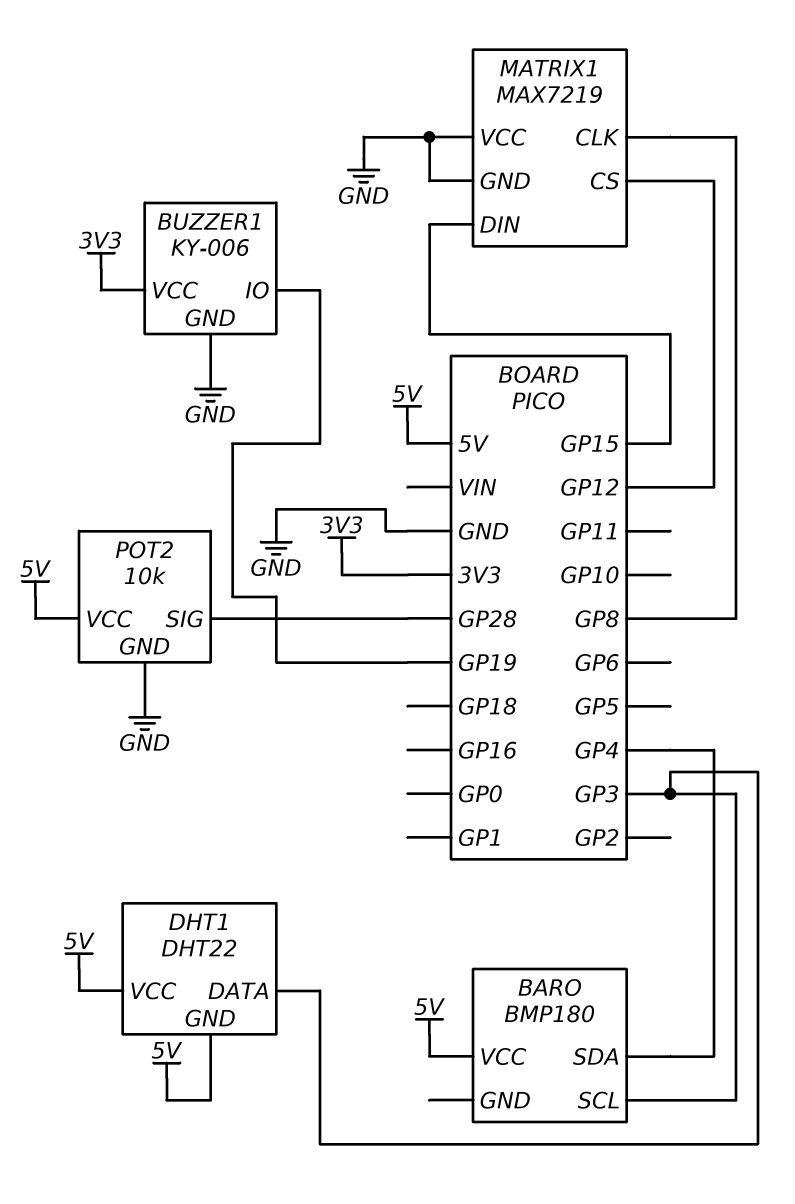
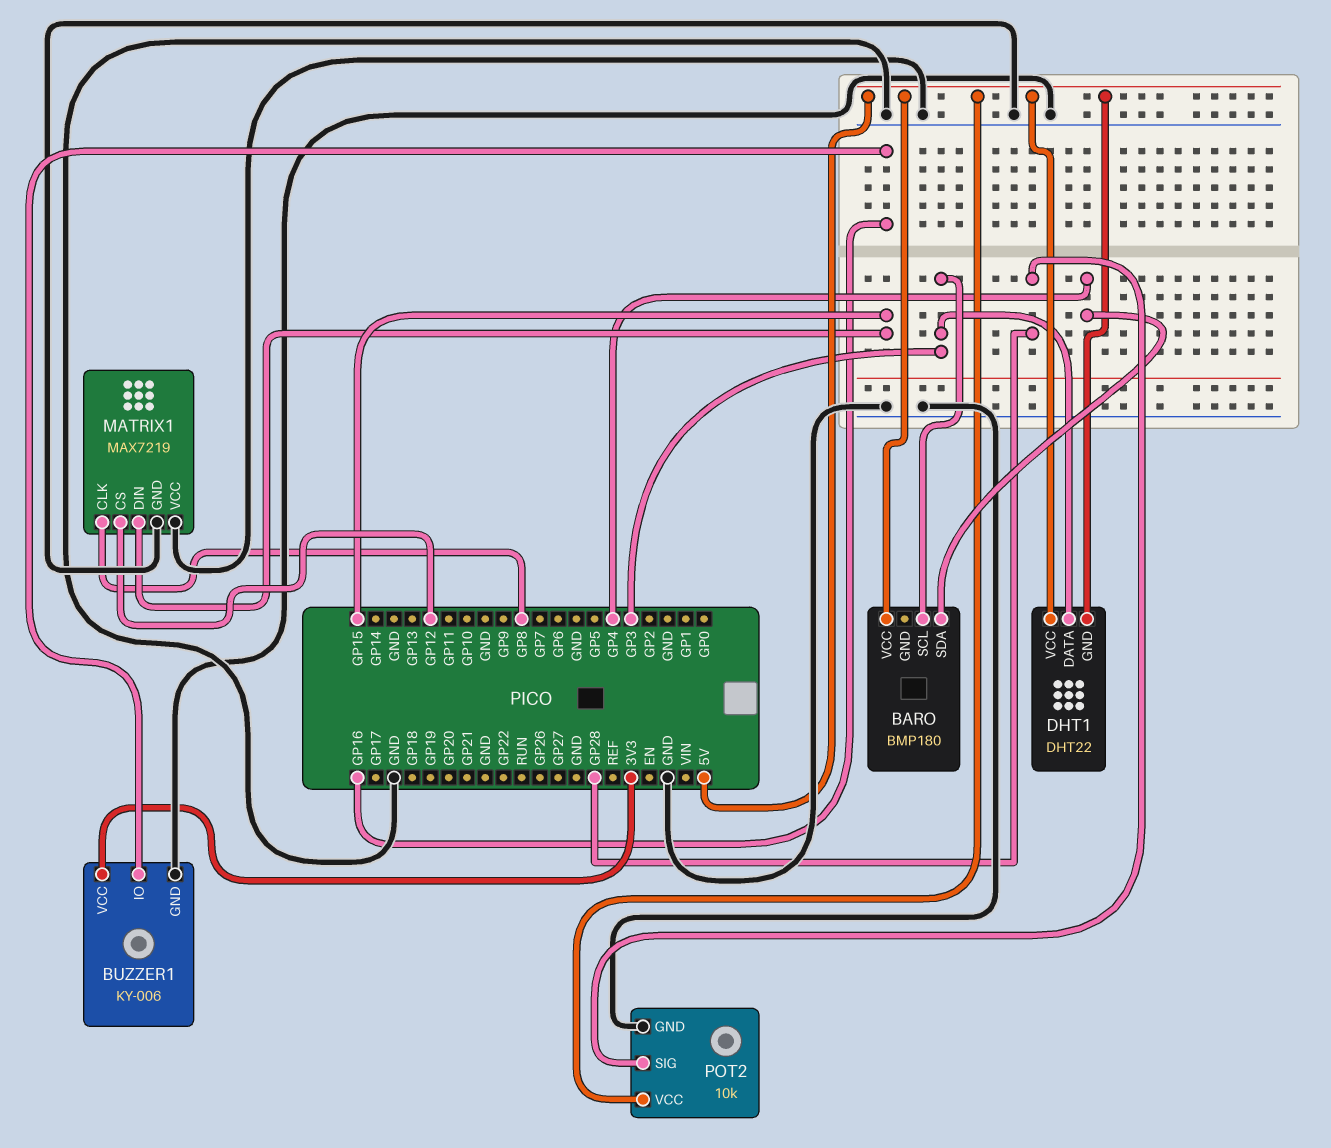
BUZZER1 pin IO: GP19 -> GP16

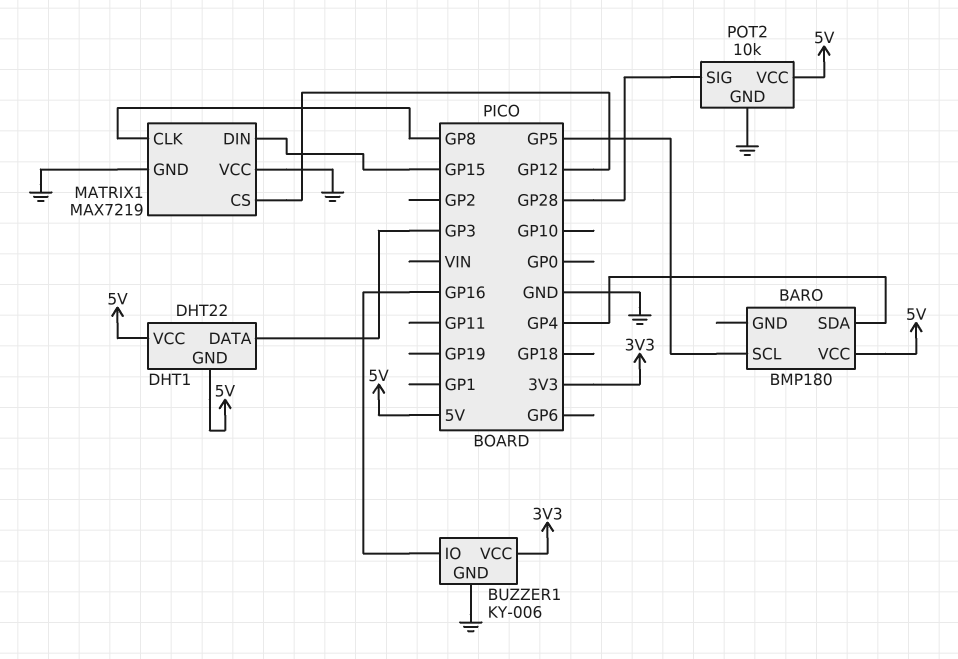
BARO pin SCL: GP3 -> GP5

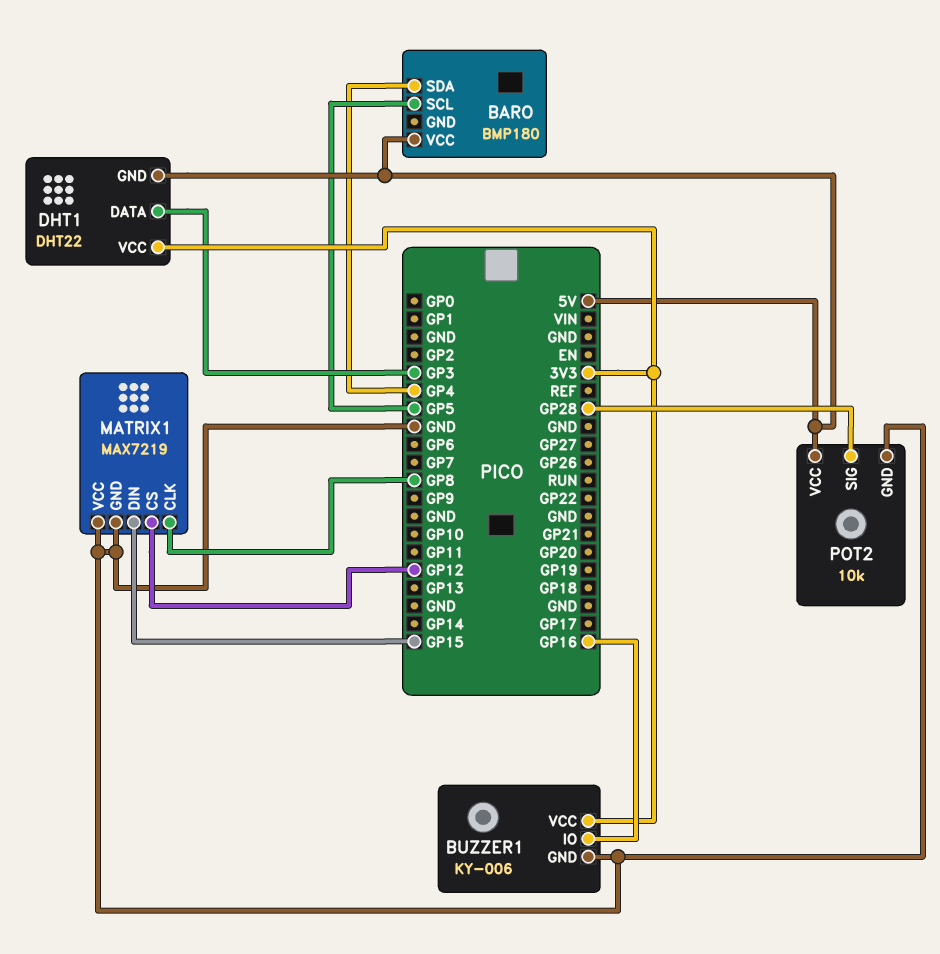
DHT1 pin VCC: 5V -> 3V3

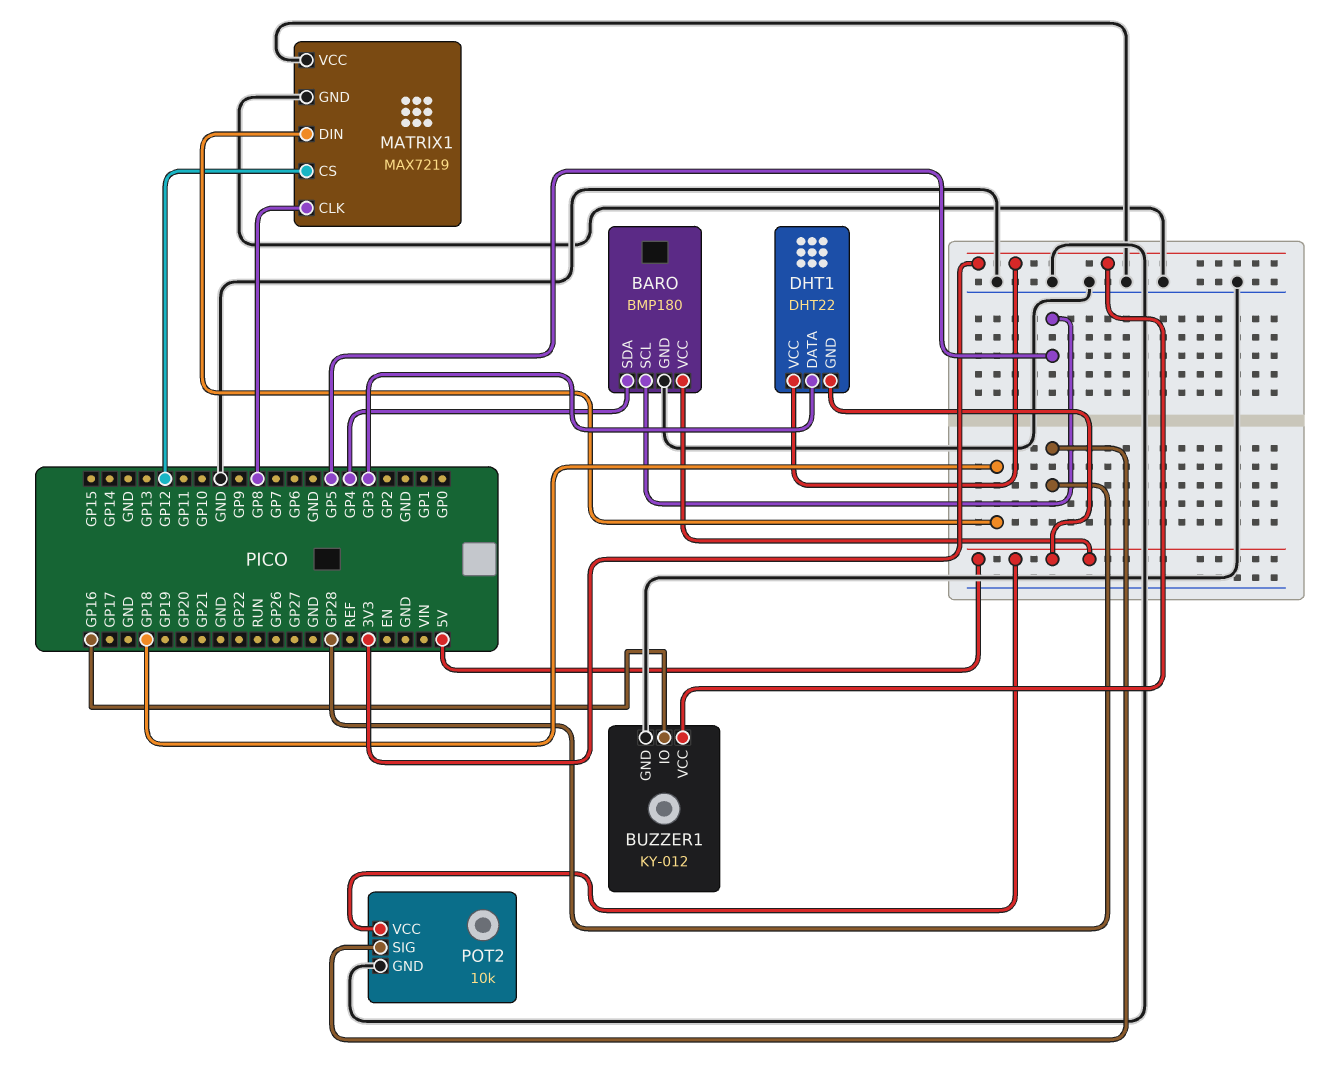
BARO pin GND: none -> GND
BUZZER1: KY-006 -> KY-012
MATRIX1 pin DIN: GP15 -> GP18

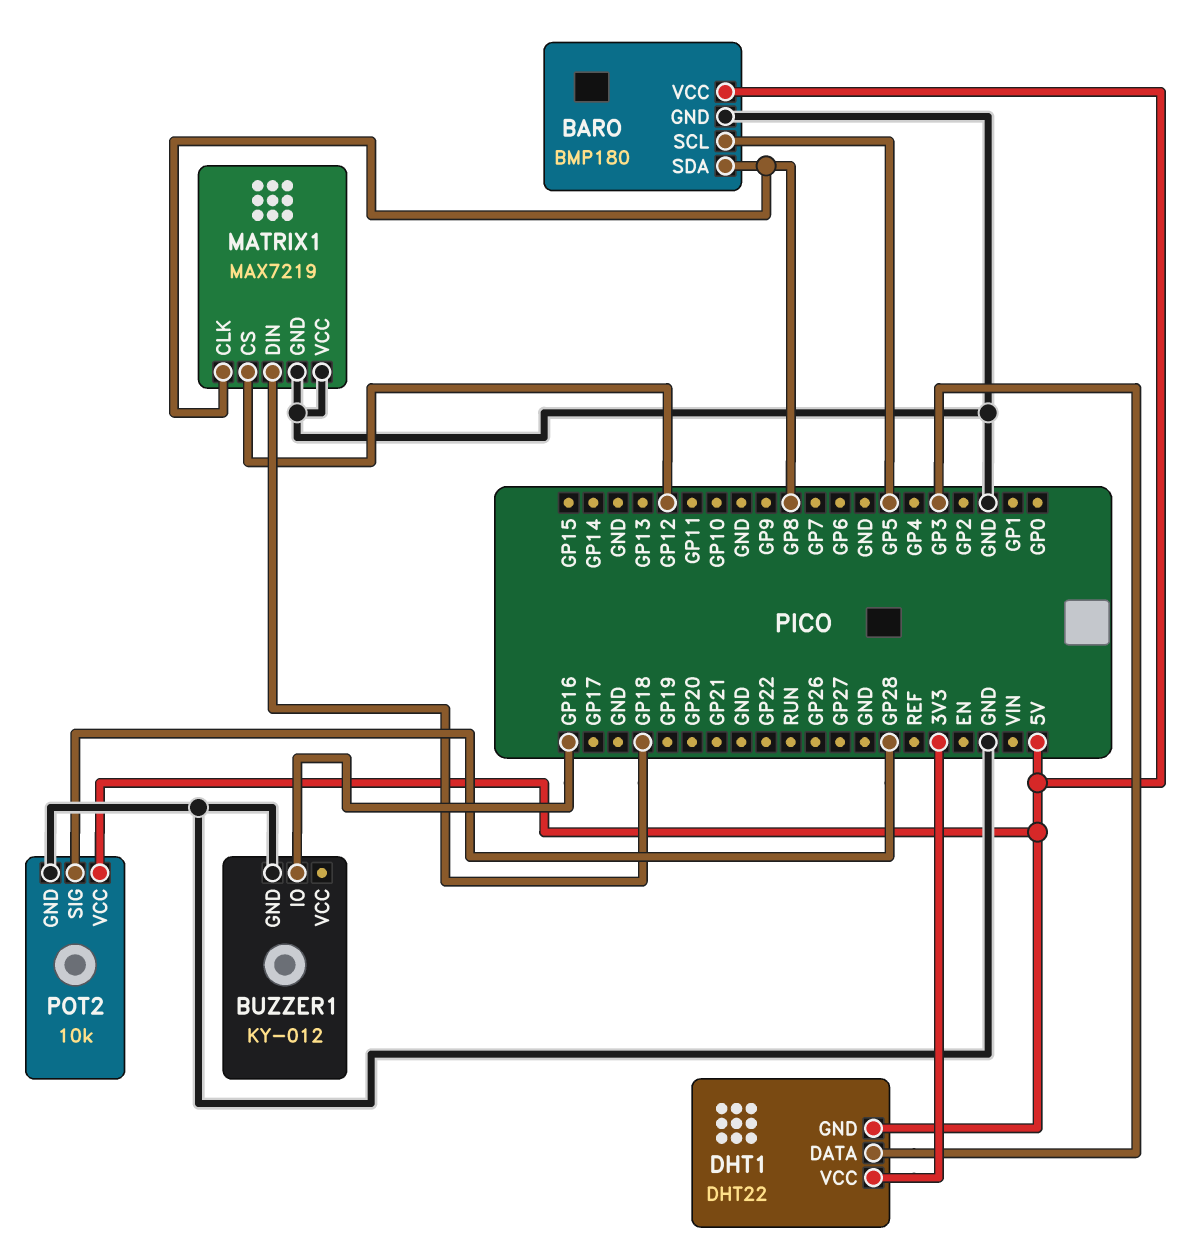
BARO pin SDA: GP4 -> GP8
BUZZER1 pin VCC: 3V3 -> none

